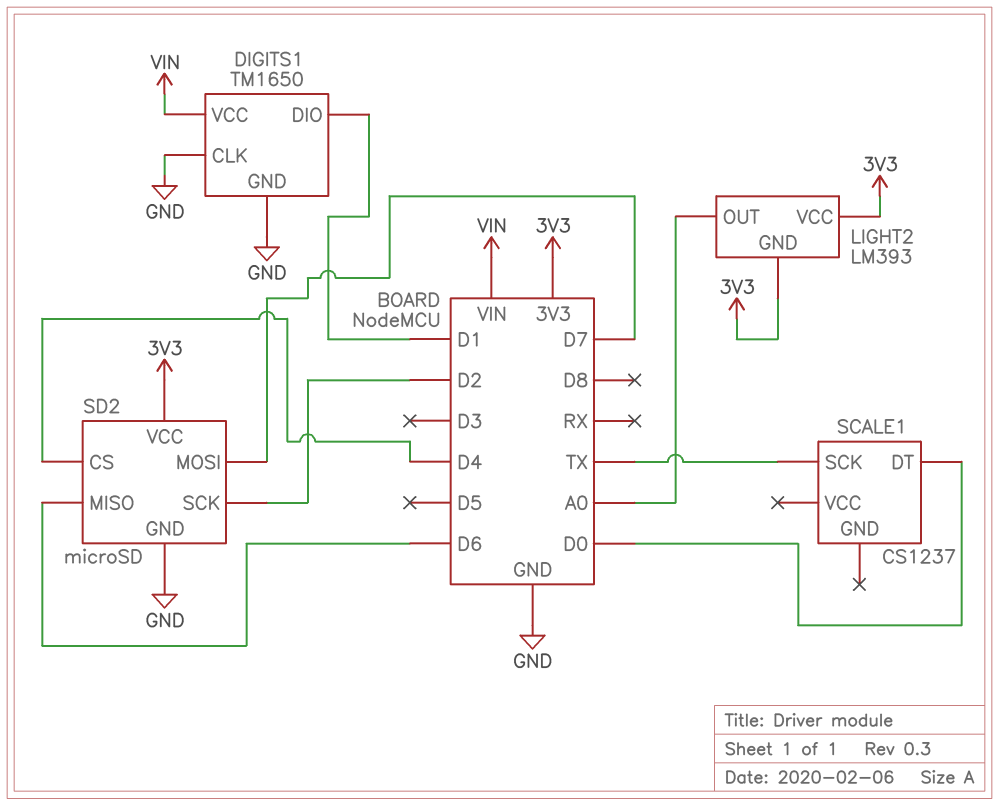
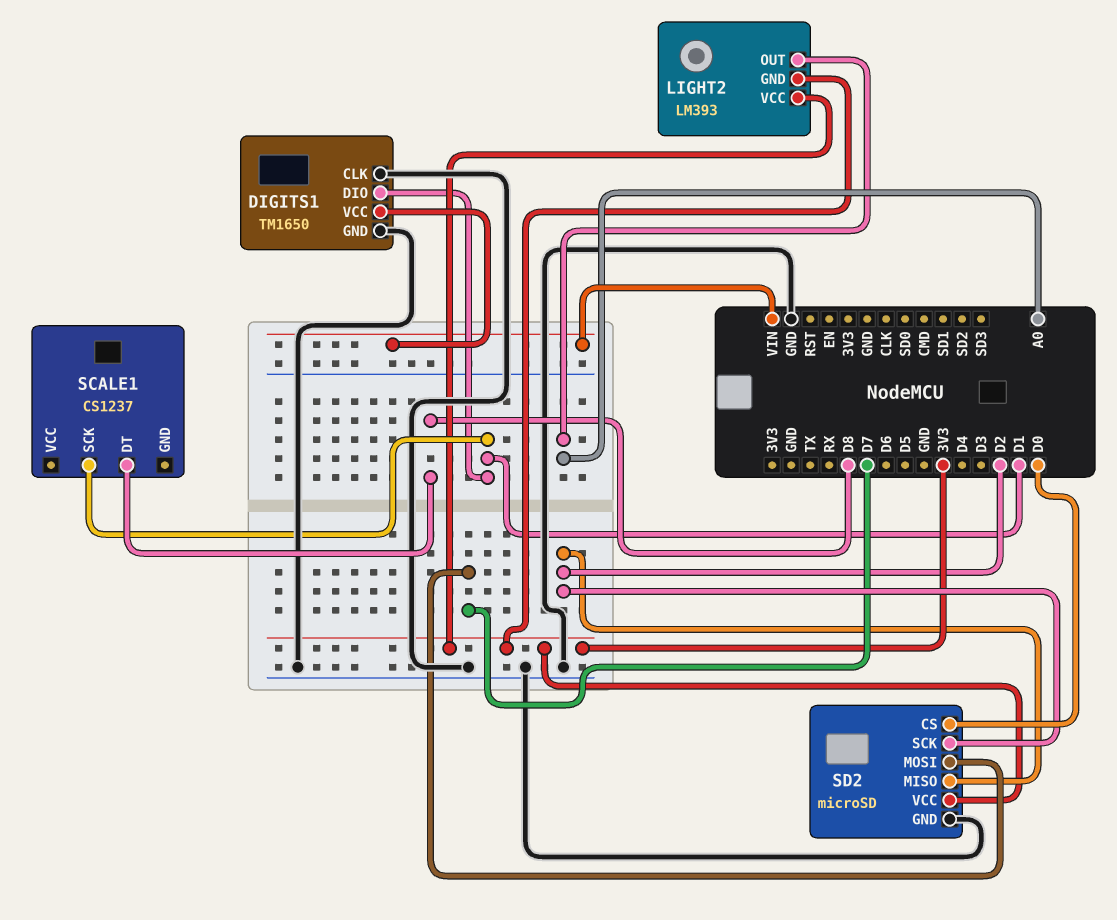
SCALE1 pin DT: D0 -> D8
SCALE1 pin SCK: TX -> D1
SD2 pin CS: D4 -> D0
SD2 pin MISO: D6 -> D2

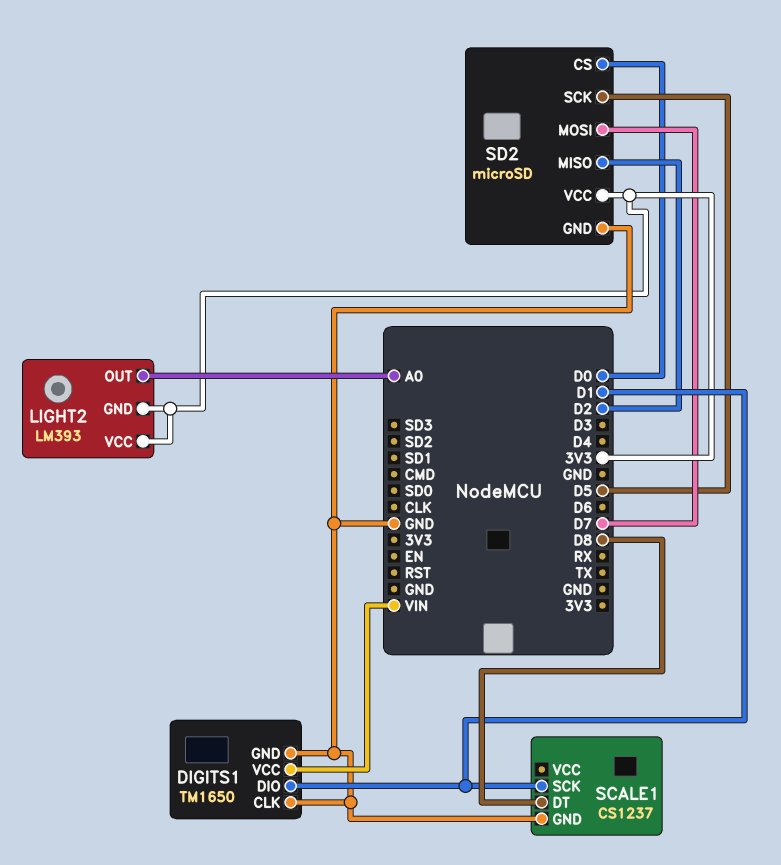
SCALE1 pin GND: none -> GND
SD2 pin SCK: D2 -> D5

